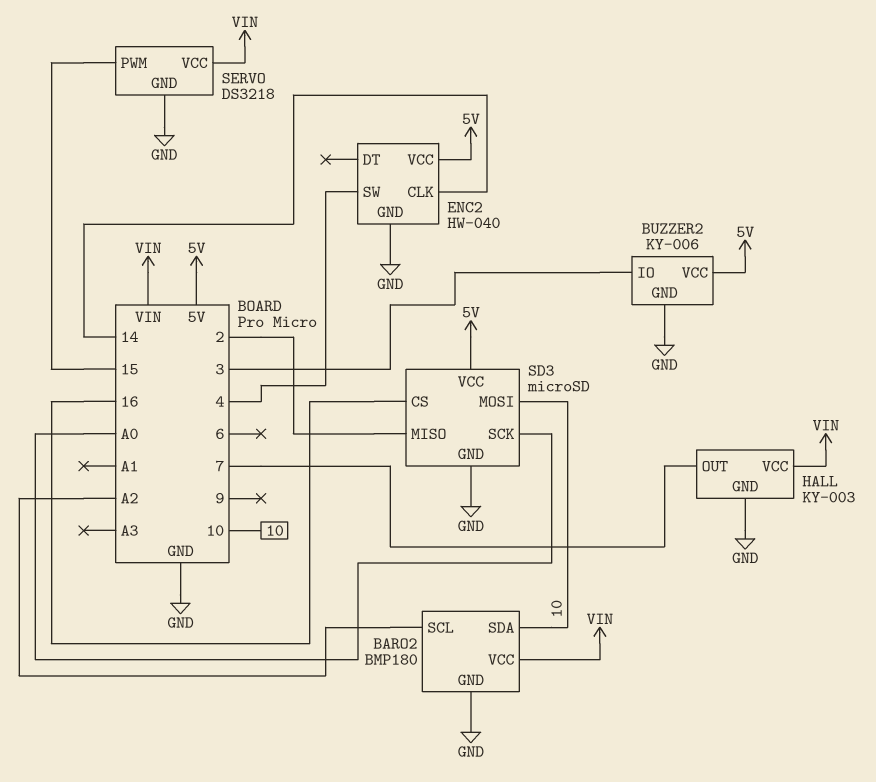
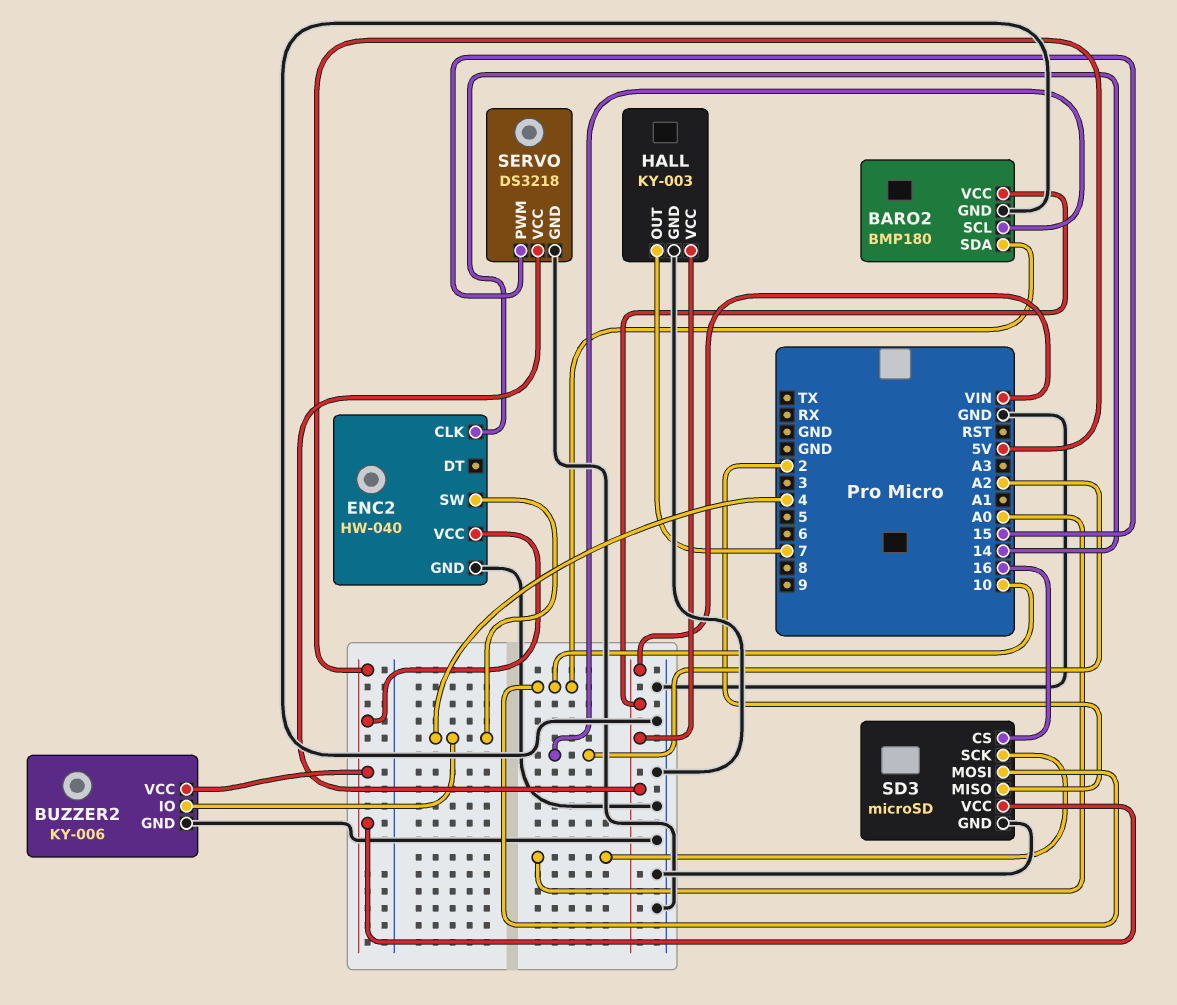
BUZZER2 pin IO: 3 -> 4

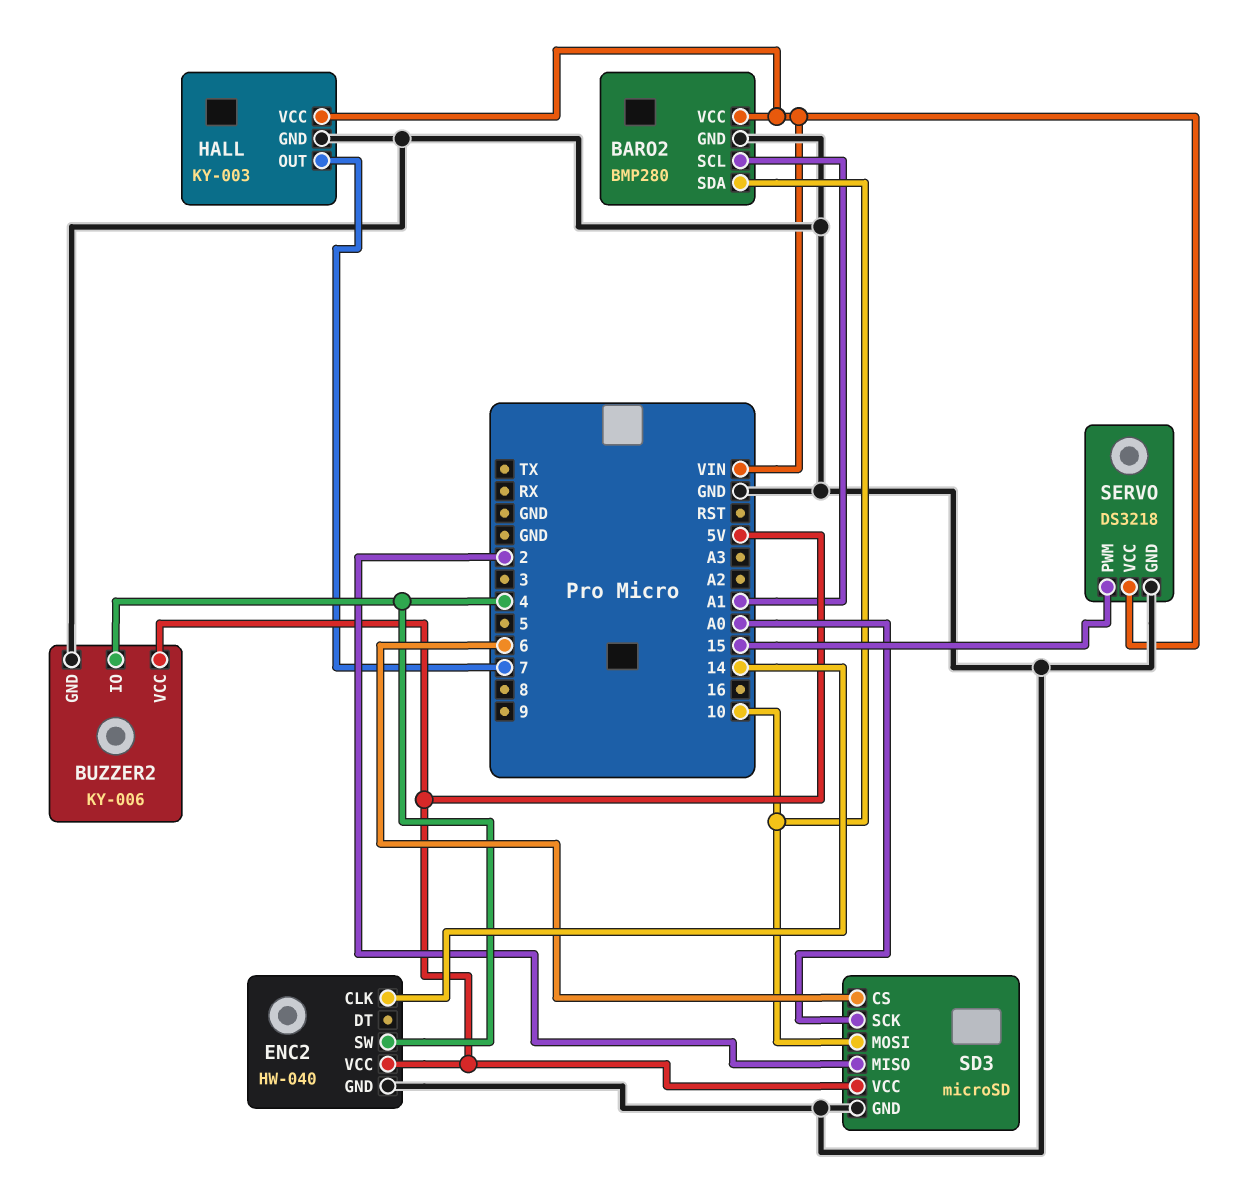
BARO2: BMP180 -> BMP280
BARO2 pin SCL: A2 -> A1
SD3 pin CS: 16 -> 6

